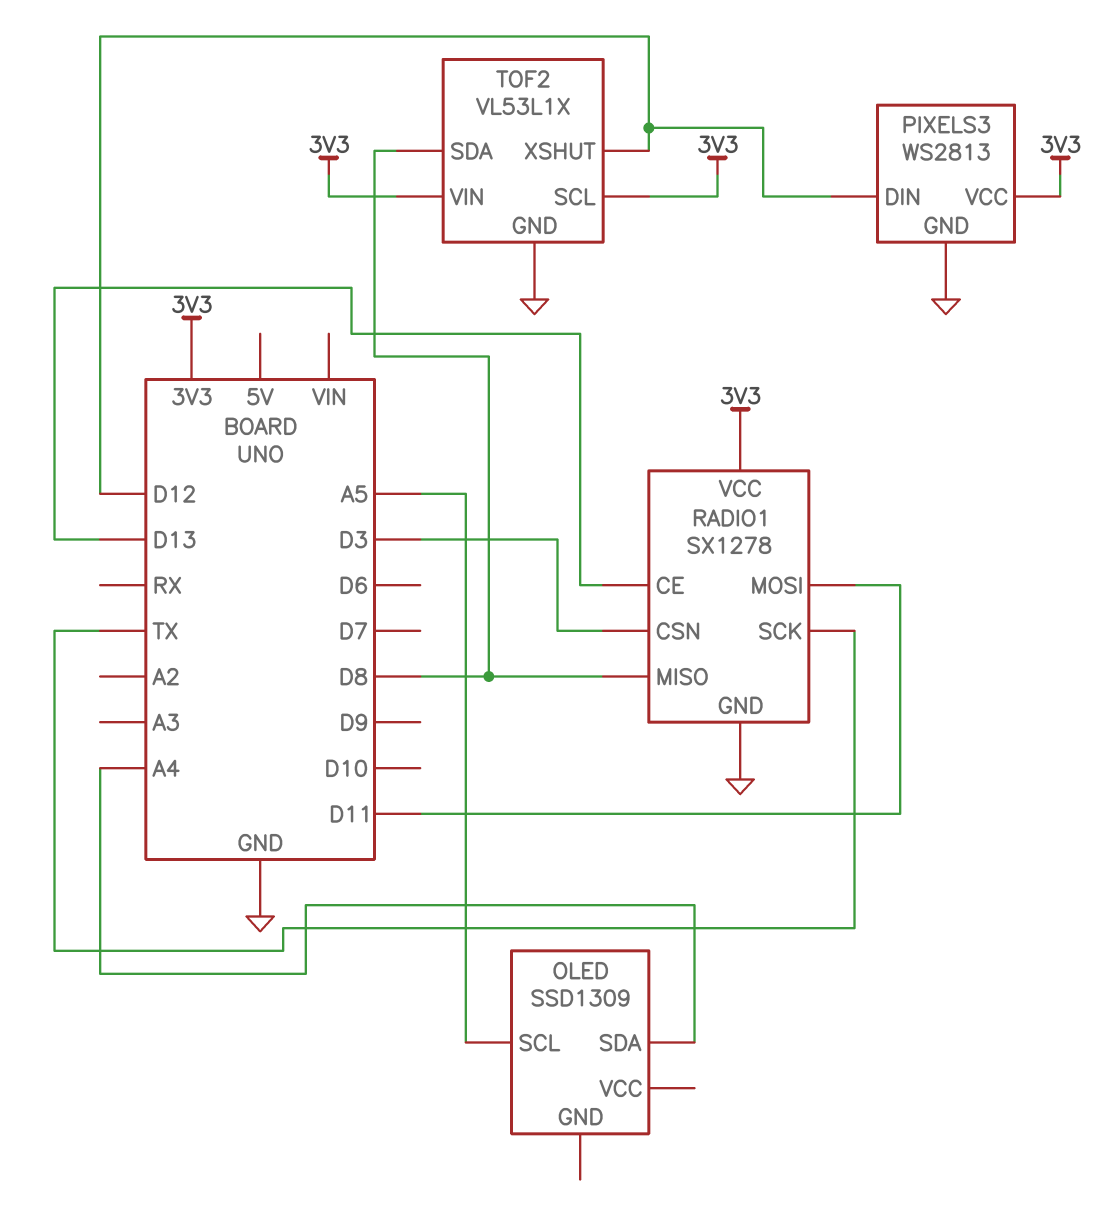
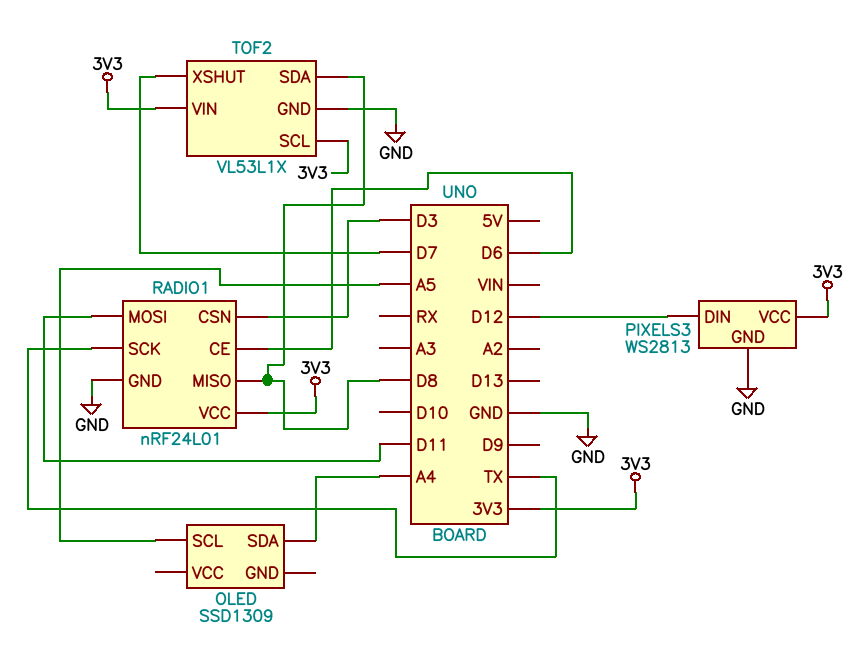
RADIO1: SX1278 -> nRF24L01
RADIO1 pin CE: D13 -> D6
TOF2 pin XSHUT: D12 -> D7

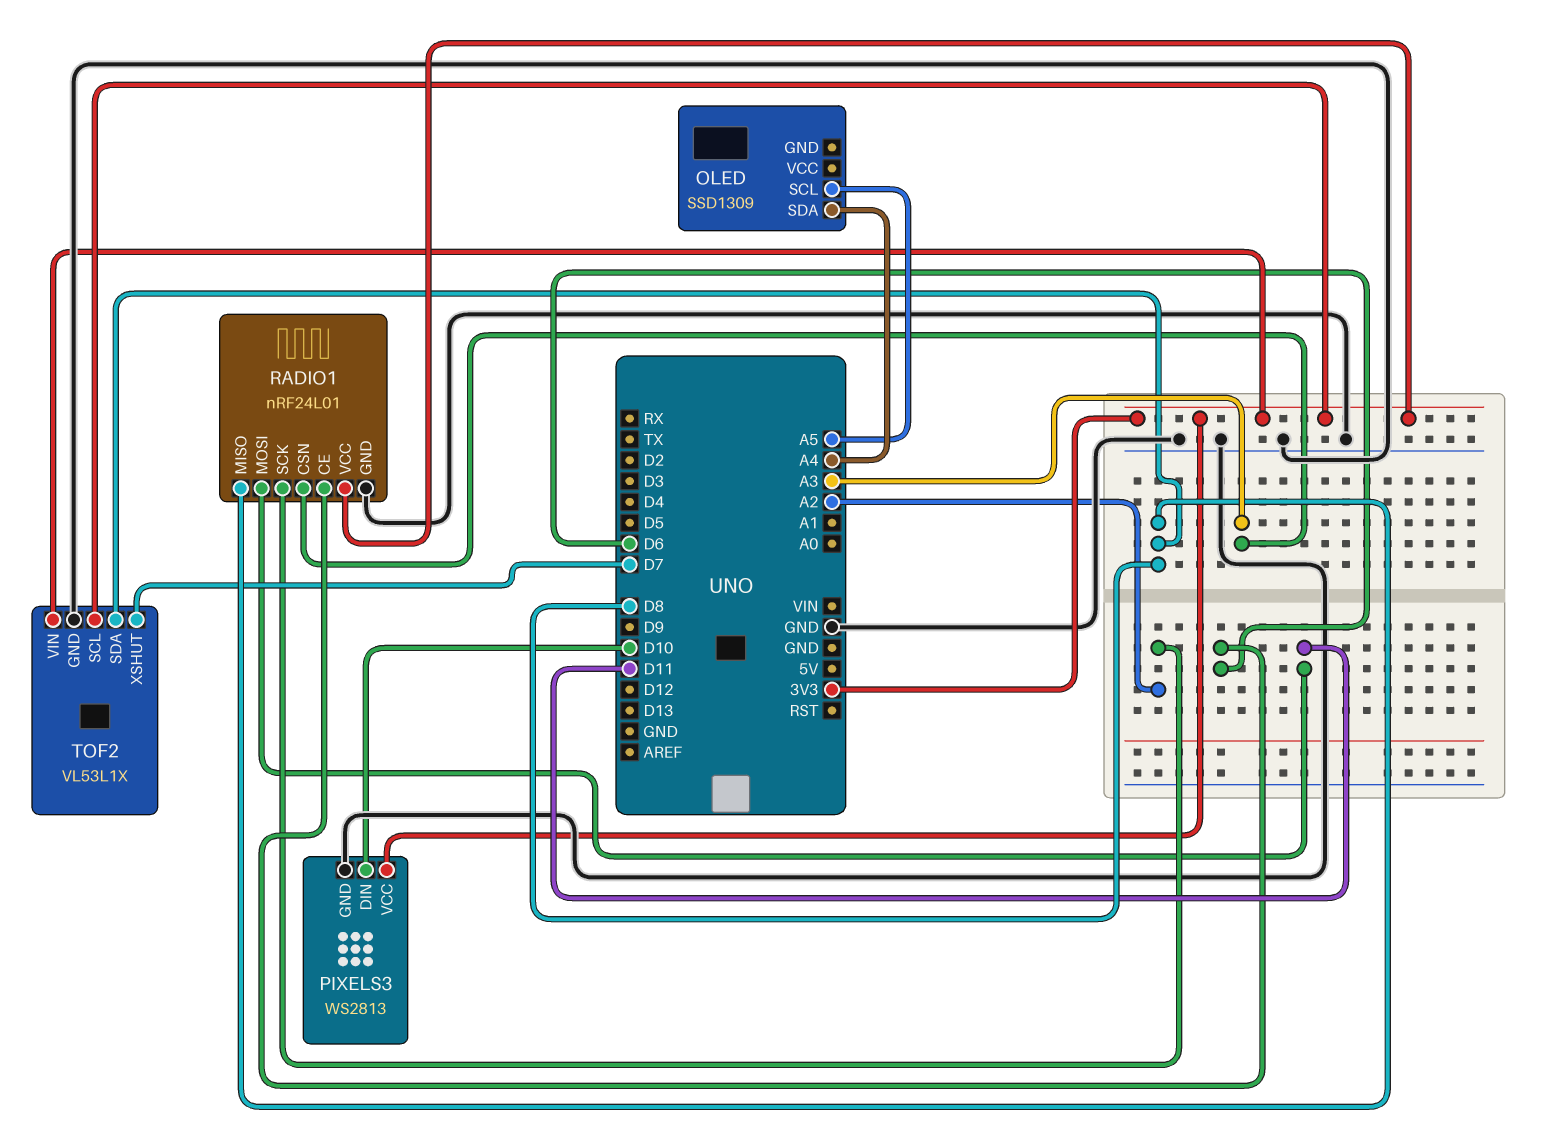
PIXELS3 pin DIN: D12 -> D10
RADIO1 pin CSN: D3 -> A3
RADIO1 pin SCK: TX -> A2

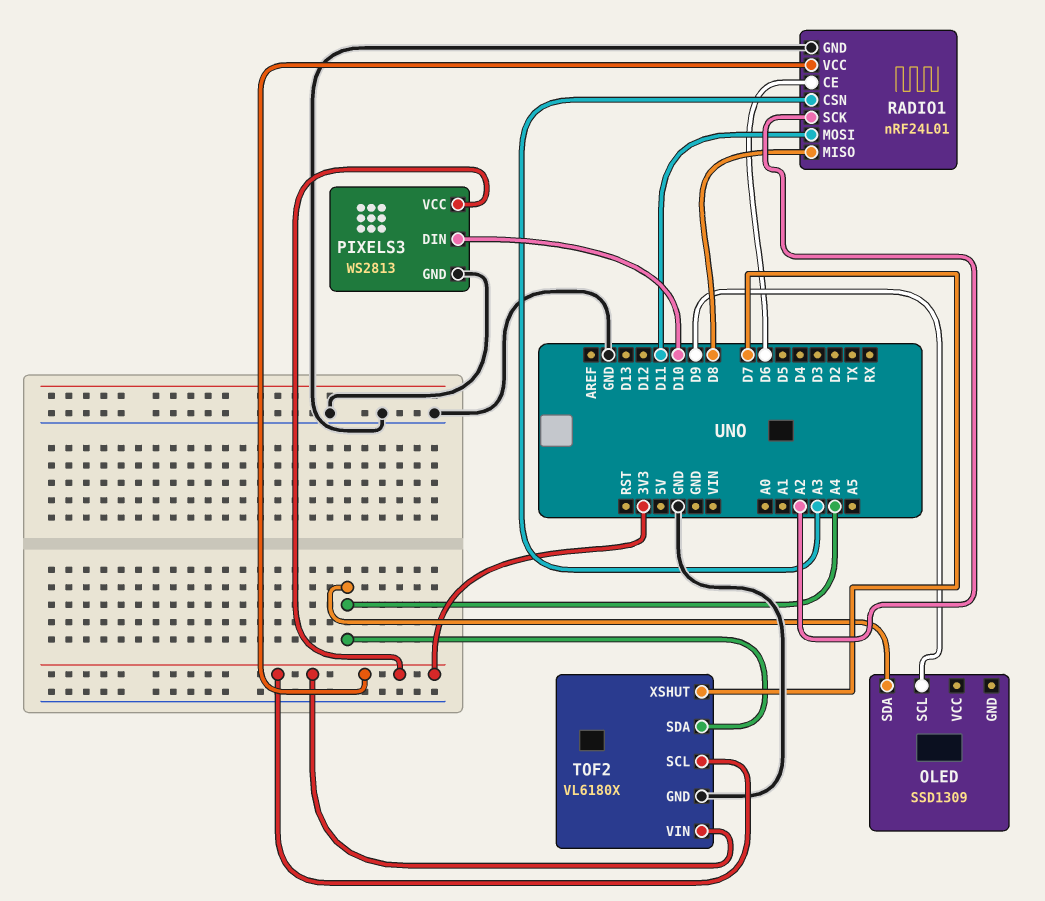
OLED pin SCL: A5 -> D9
TOF2: VL53L1X -> VL6180X
TOF2 pin SDA: D8 -> A4

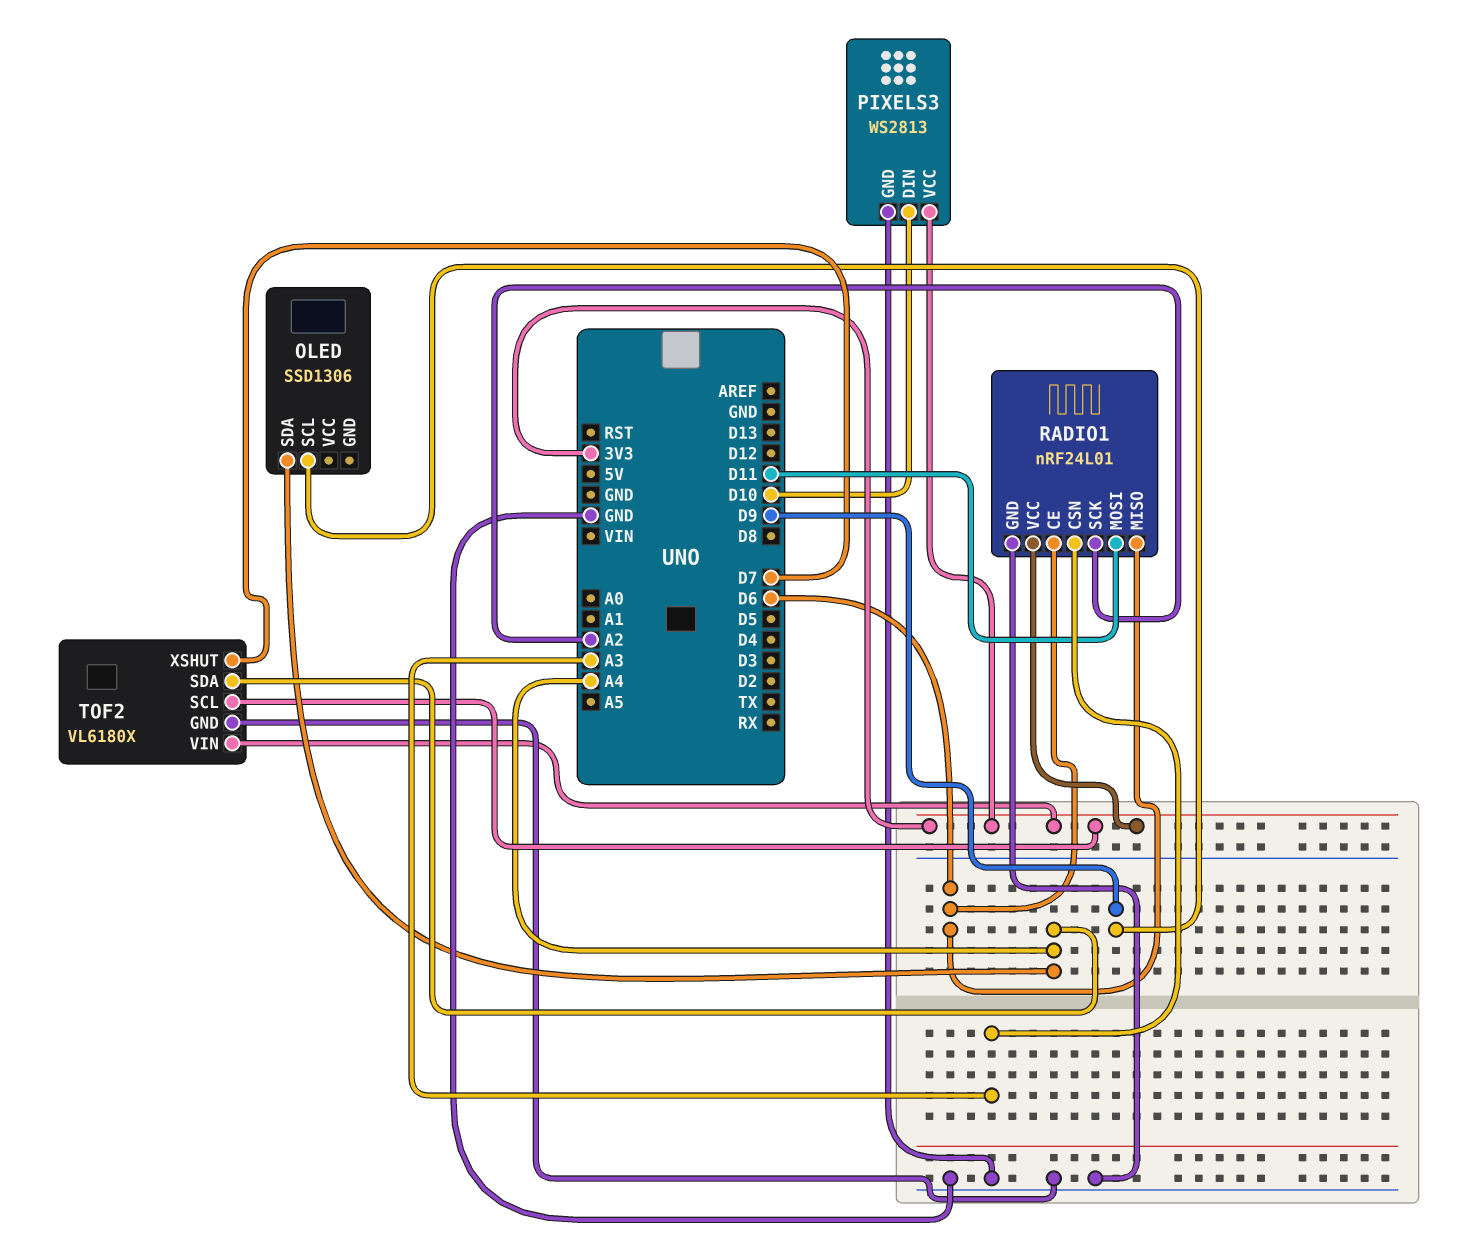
OLED: SSD1309 -> SSD1306
RADIO1 pin MISO: D8 -> D6

